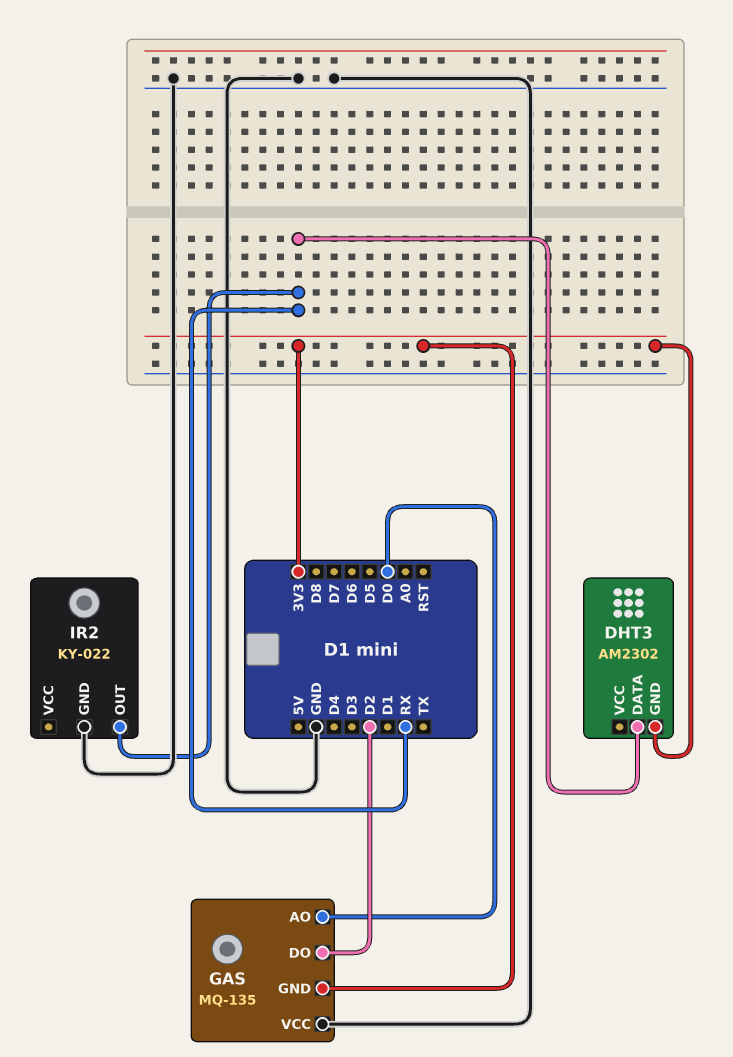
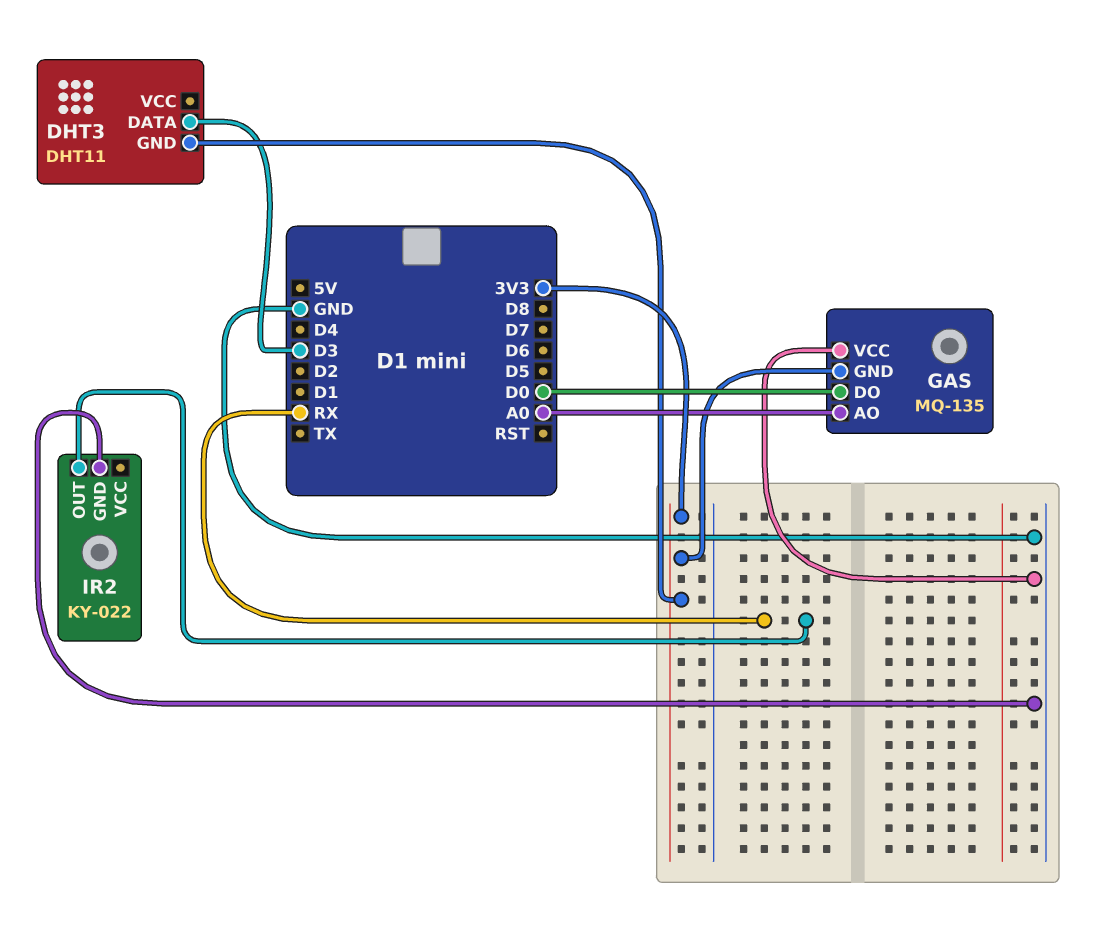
DHT3: AM2302 -> DHT11
DHT3 pin DATA: RX -> D3
GAS pin AO: D0 -> A0
GAS pin DO: D2 -> D0

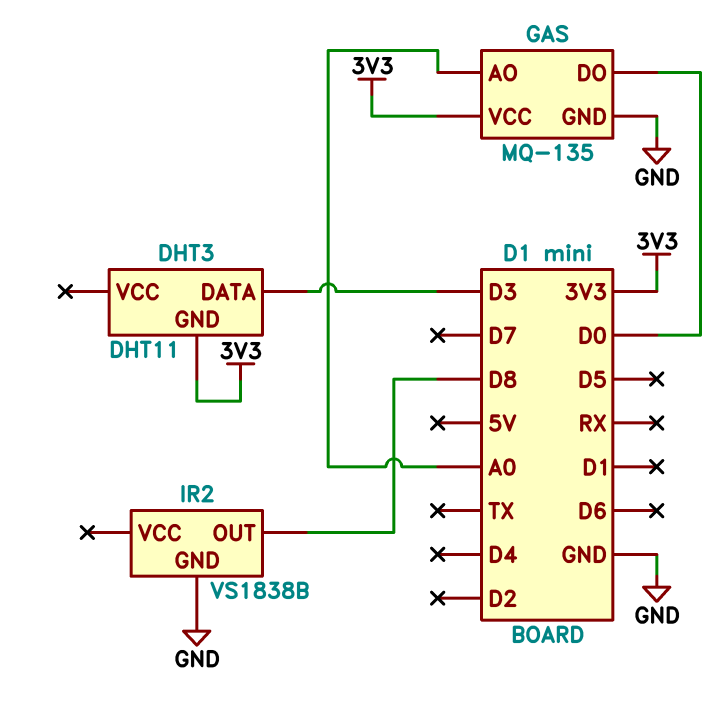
GAS pin GND: 3V3 -> GND
GAS pin VCC: GND -> 3V3
IR2: KY-022 -> VS1838B
IR2 pin OUT: RX -> D8

